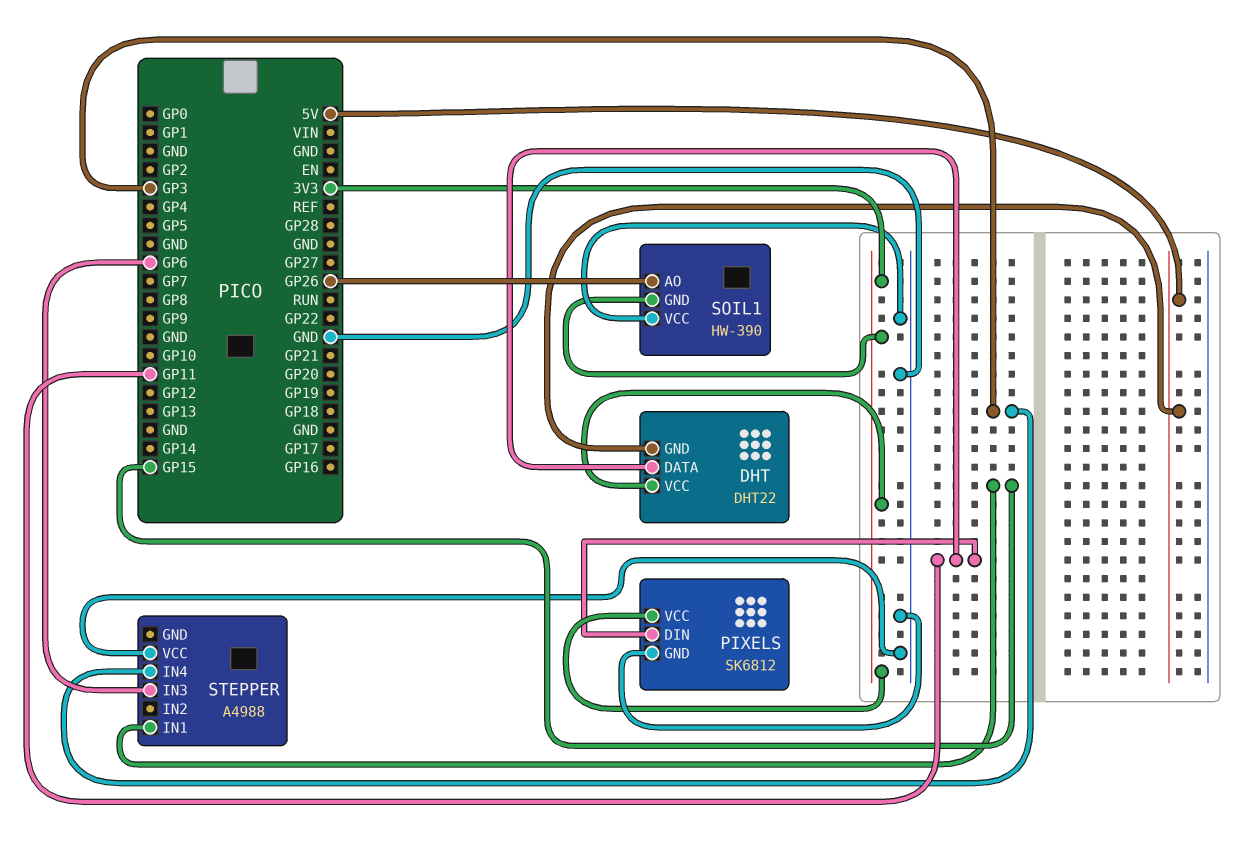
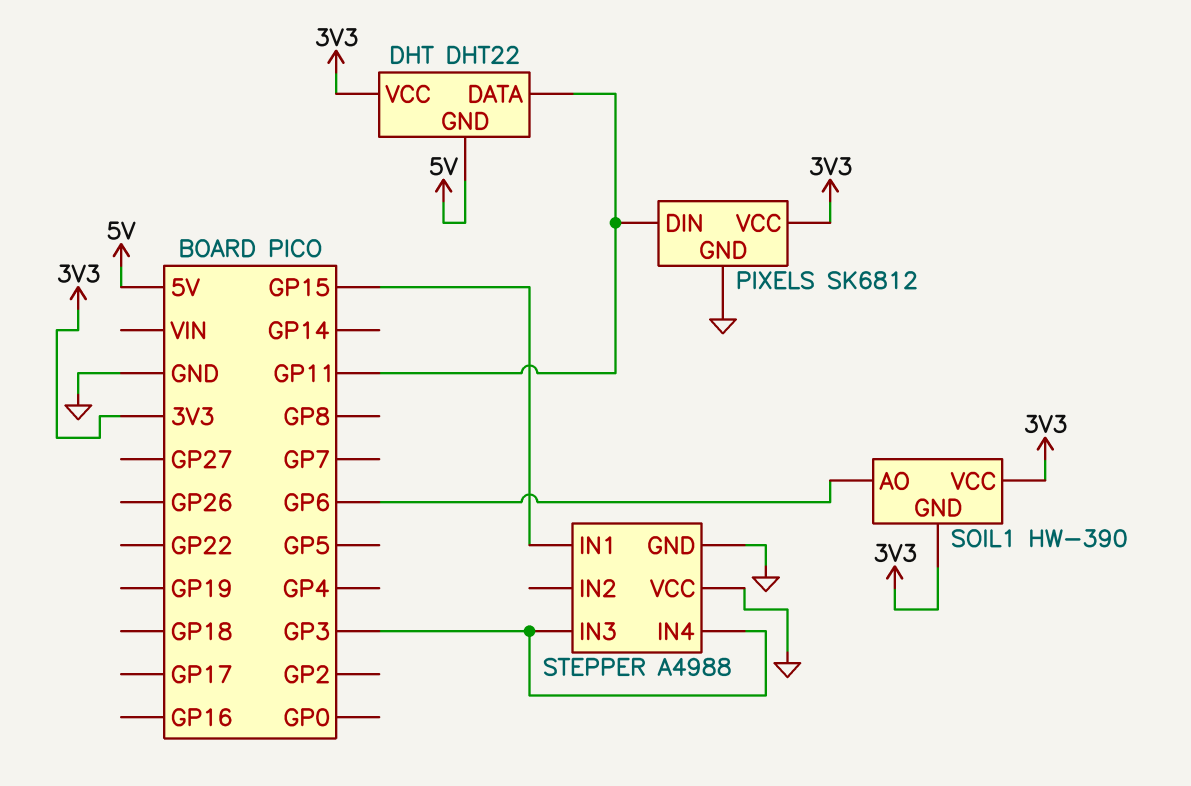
SOIL1 pin AO: GP26 -> GP6
SOIL1 pin VCC: GND -> 3V3
STEPPER pin GND: none -> GND
STEPPER pin IN3: GP6 -> GP3

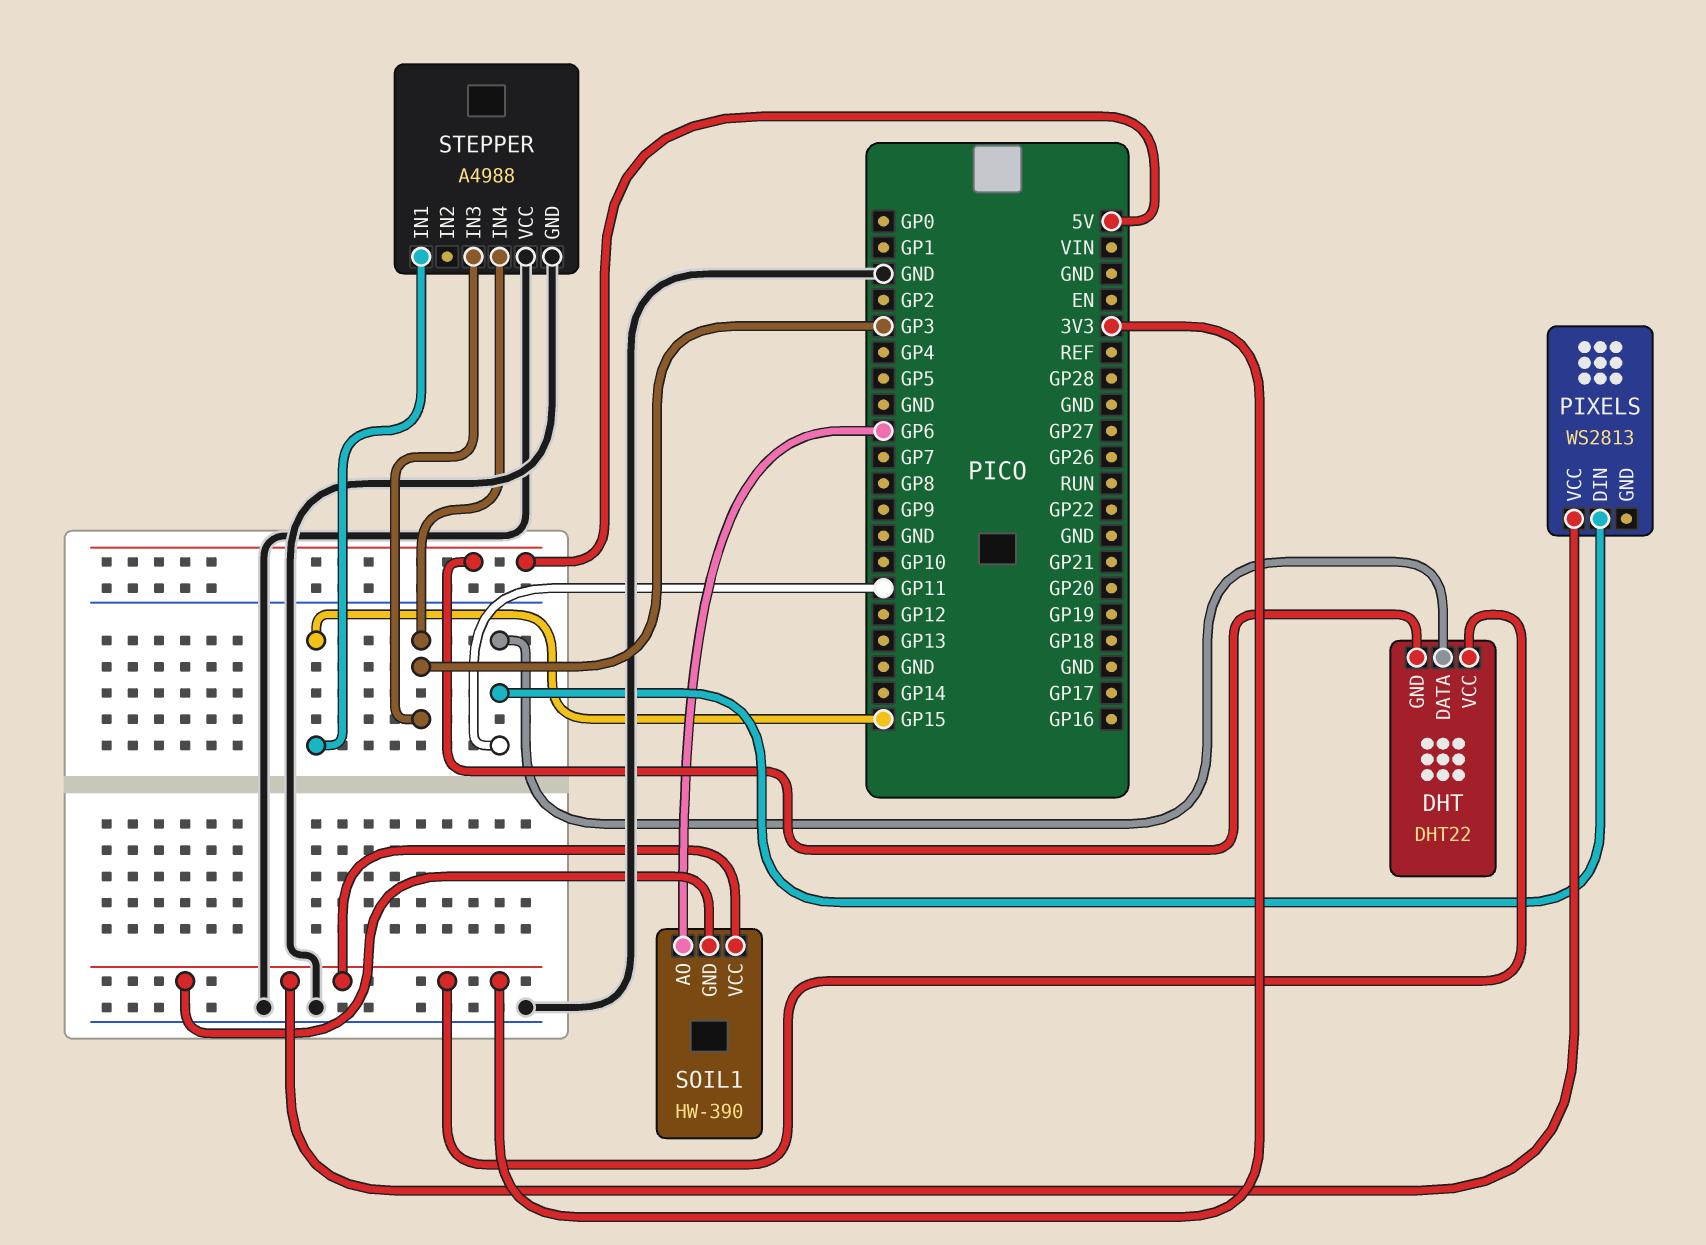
PIXELS: SK6812 -> WS2813
PIXELS pin GND: GND -> none

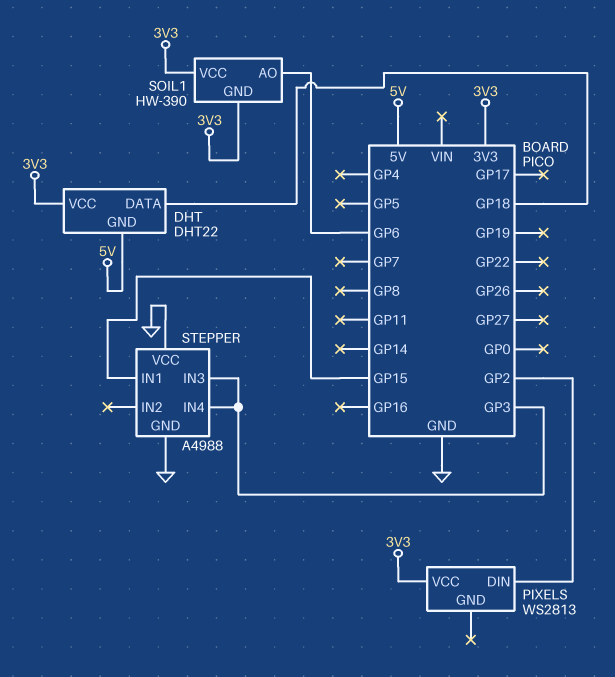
DHT pin DATA: GP11 -> GP18
PIXELS pin DIN: GP11 -> GP2

